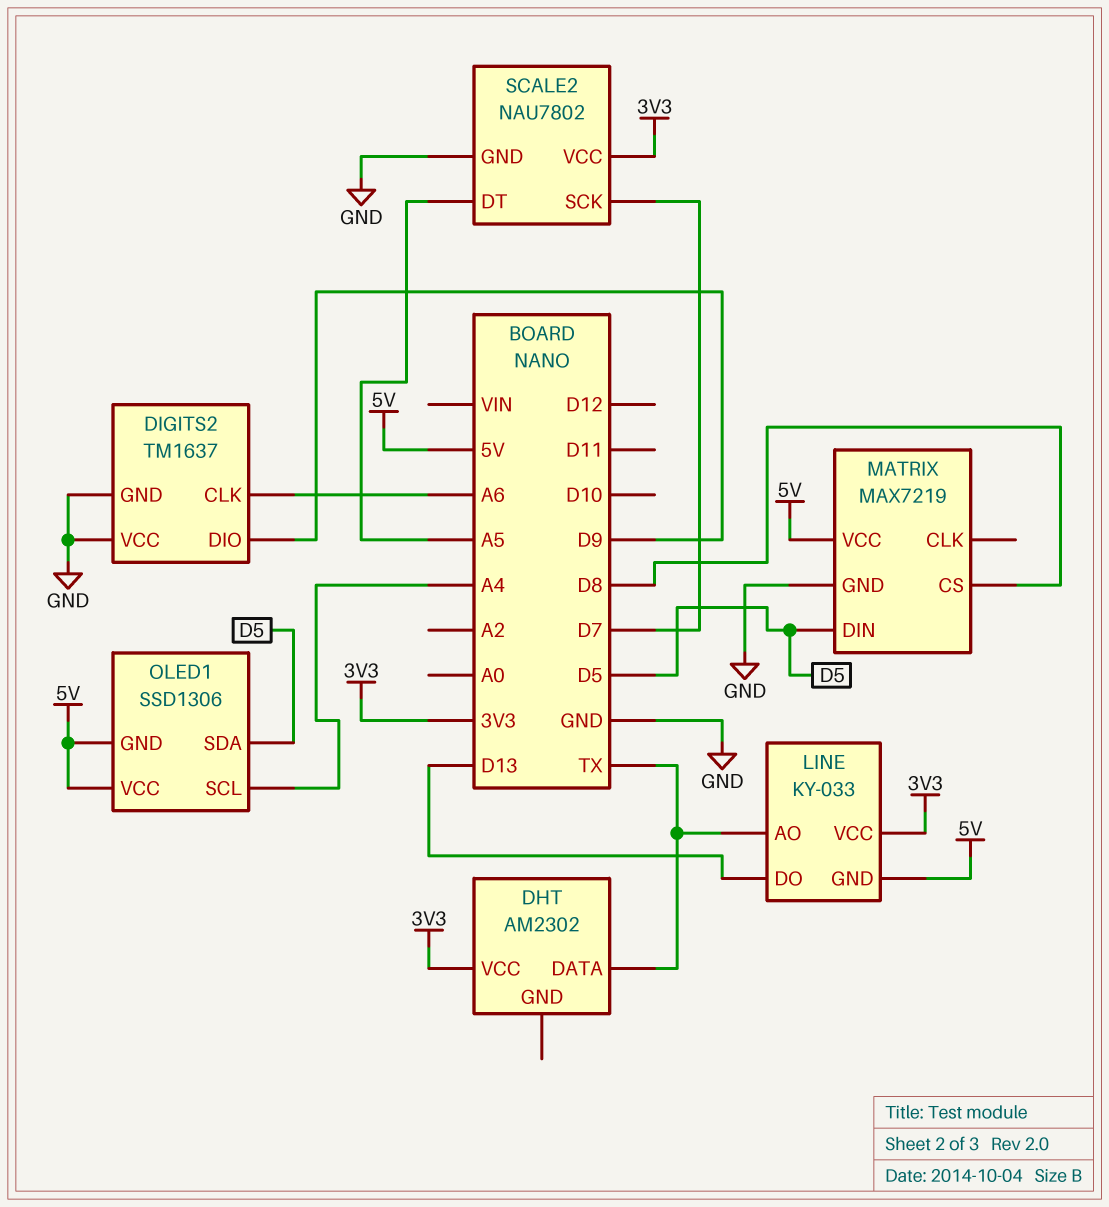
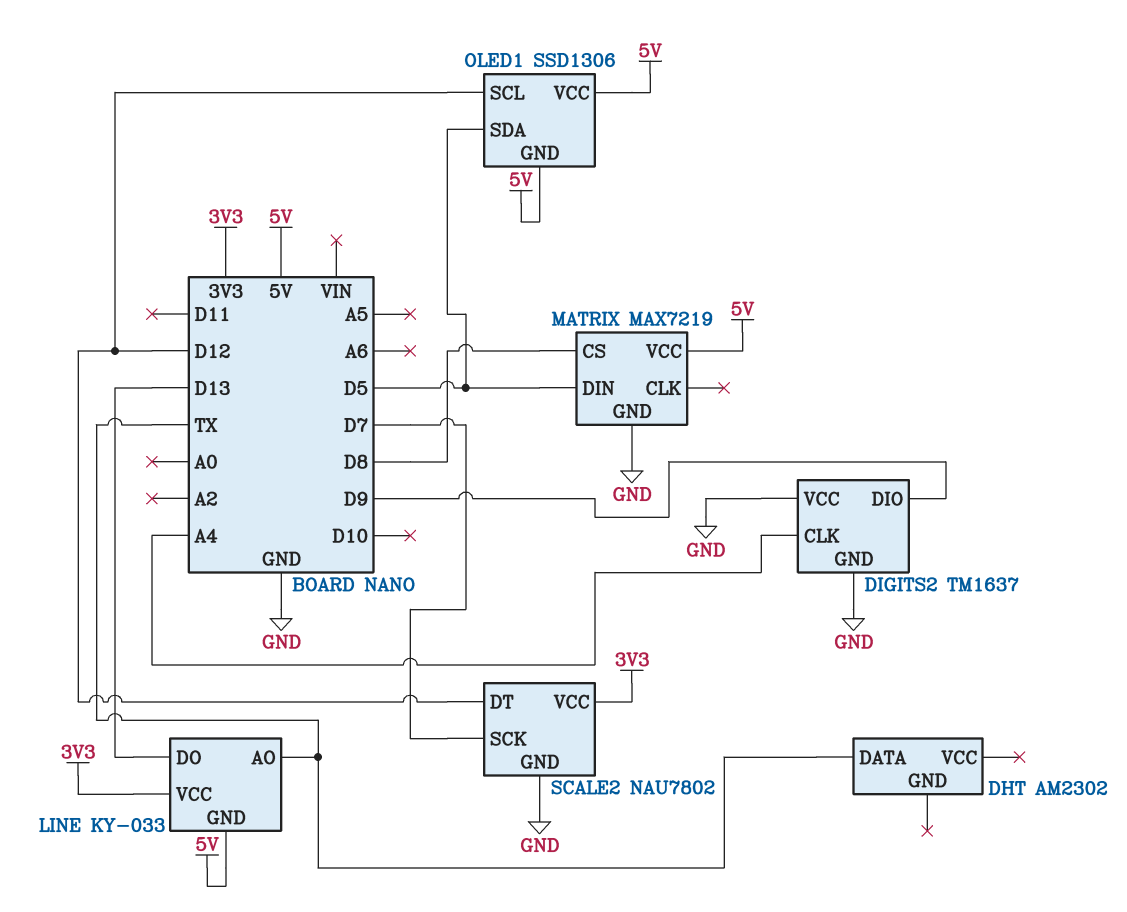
DHT pin VCC: 3V3 -> none
DIGITS2 pin CLK: A6 -> A4
OLED1 pin SCL: A4 -> D12
SCALE2 pin DT: A5 -> D12

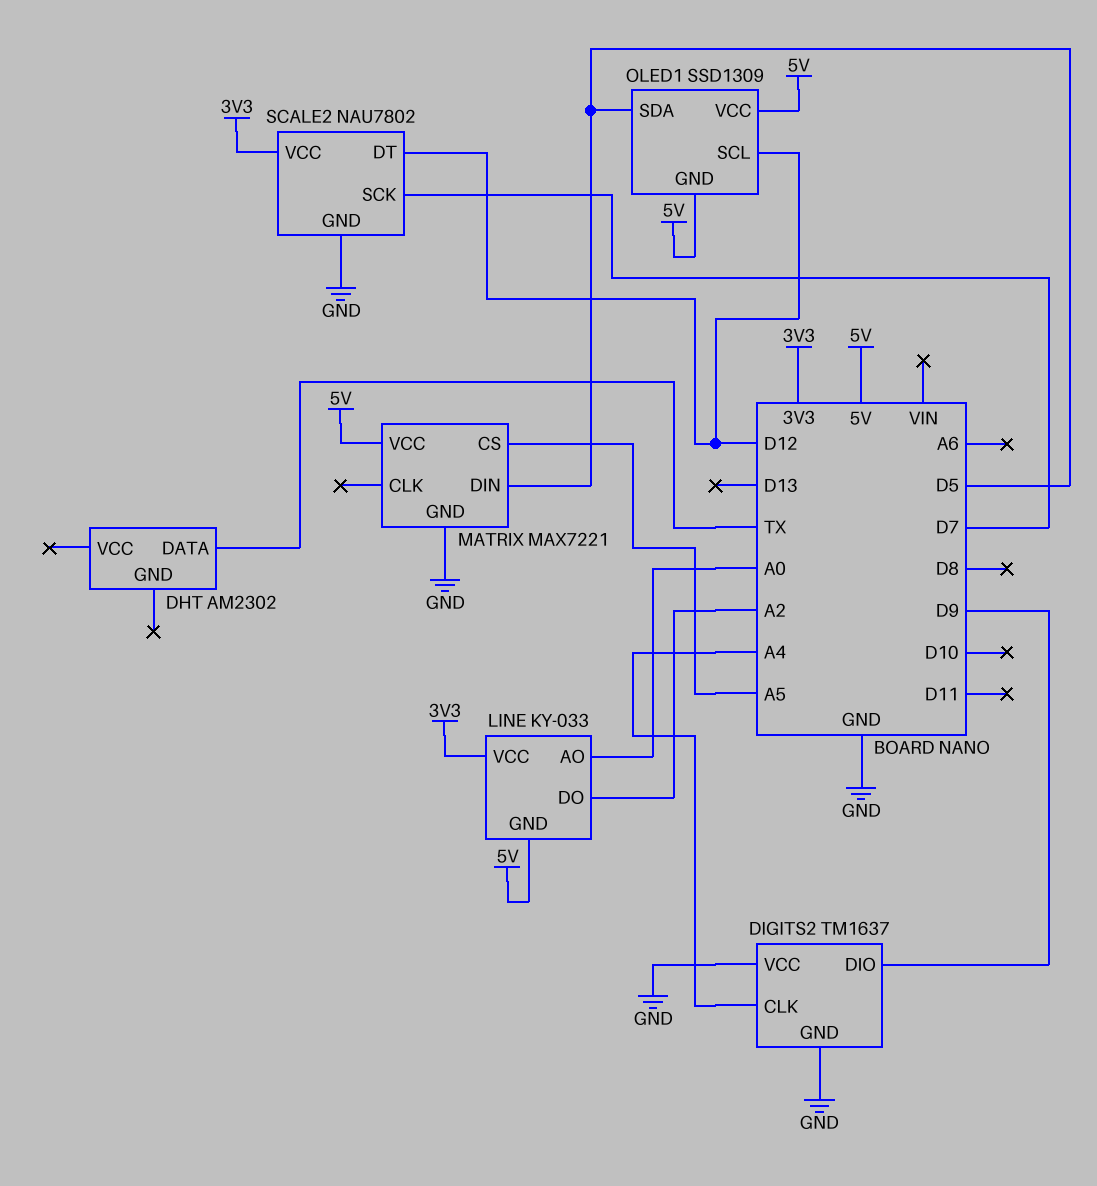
LINE pin AO: TX -> A0
LINE pin DO: D13 -> A2
MATRIX: MAX7219 -> MAX7221
MATRIX pin CS: D8 -> A5
OLED1: SSD1306 -> SSD1309

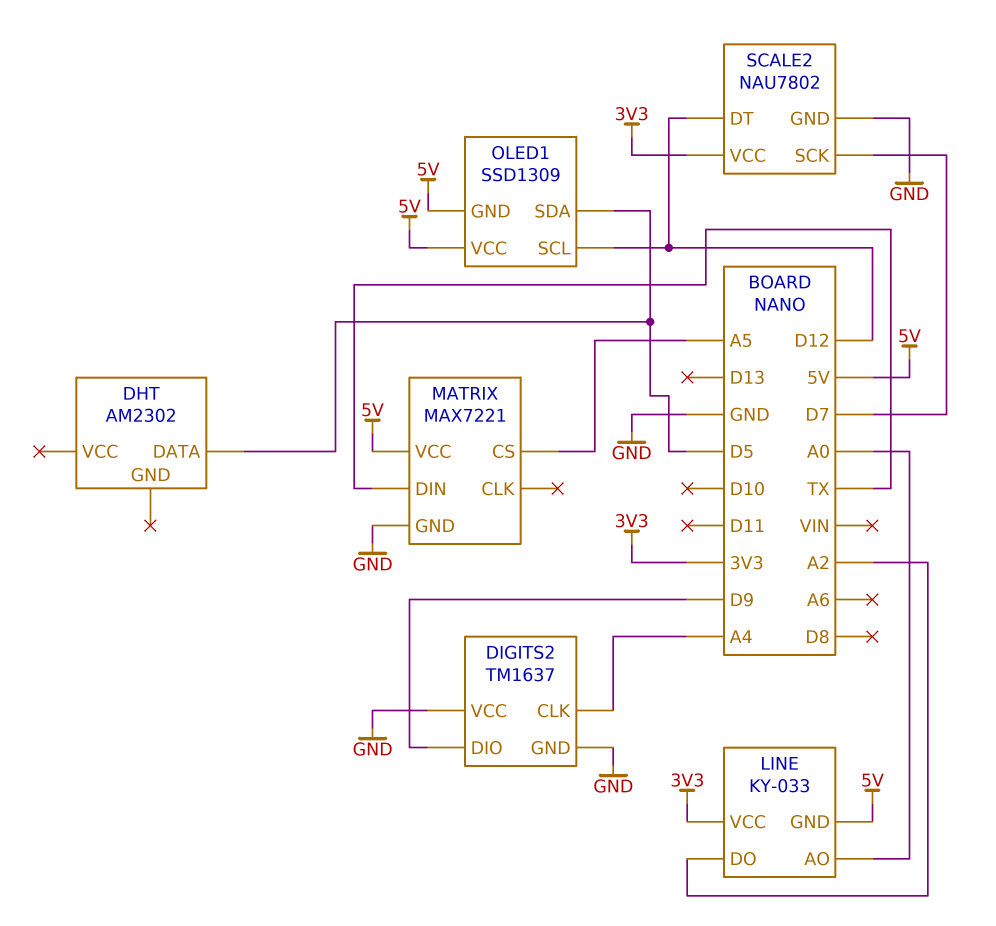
DHT pin DATA: TX -> D5
MATRIX pin DIN: D5 -> TX

